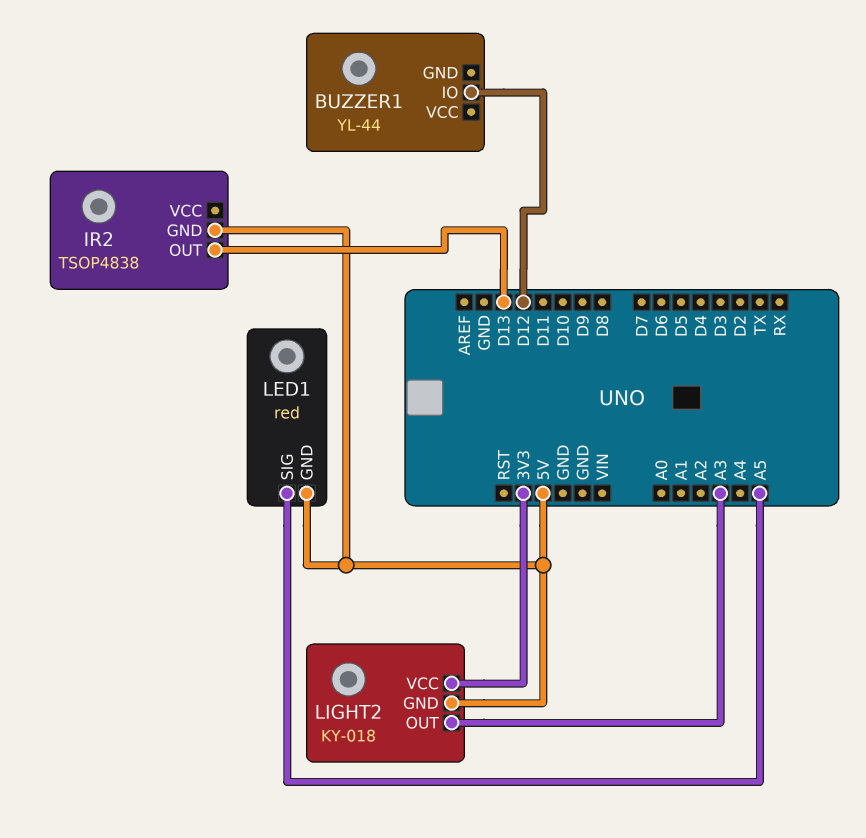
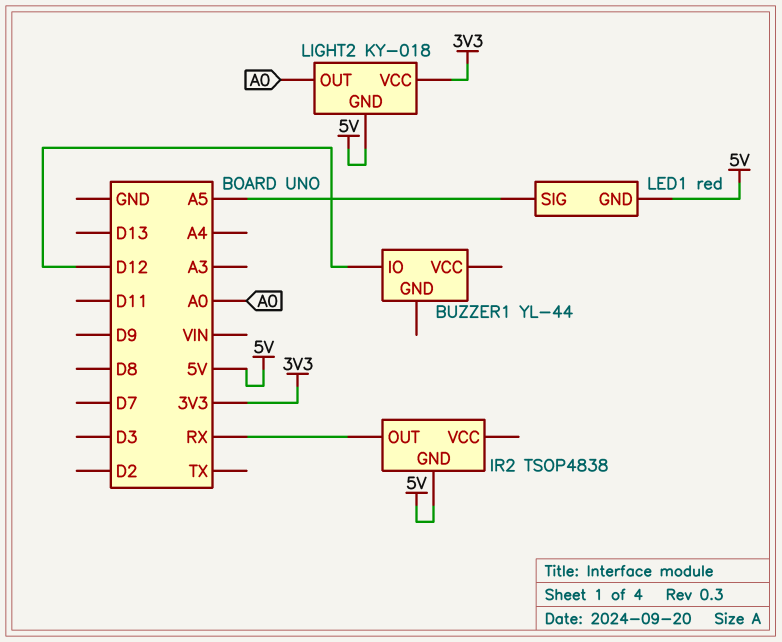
IR2 pin OUT: D13 -> RX
LIGHT2 pin OUT: A3 -> A0

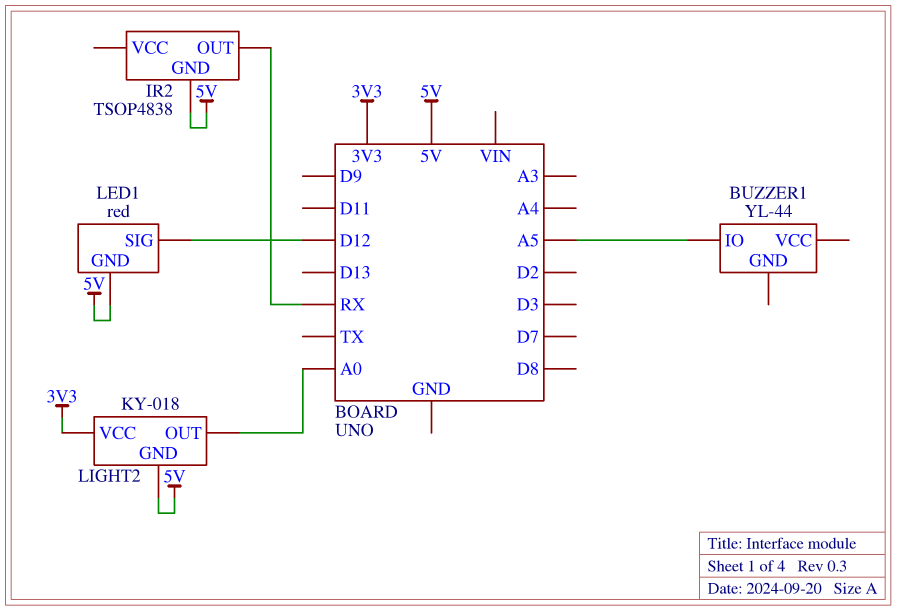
BUZZER1 pin IO: D12 -> A5
LED1 pin SIG: A5 -> D12

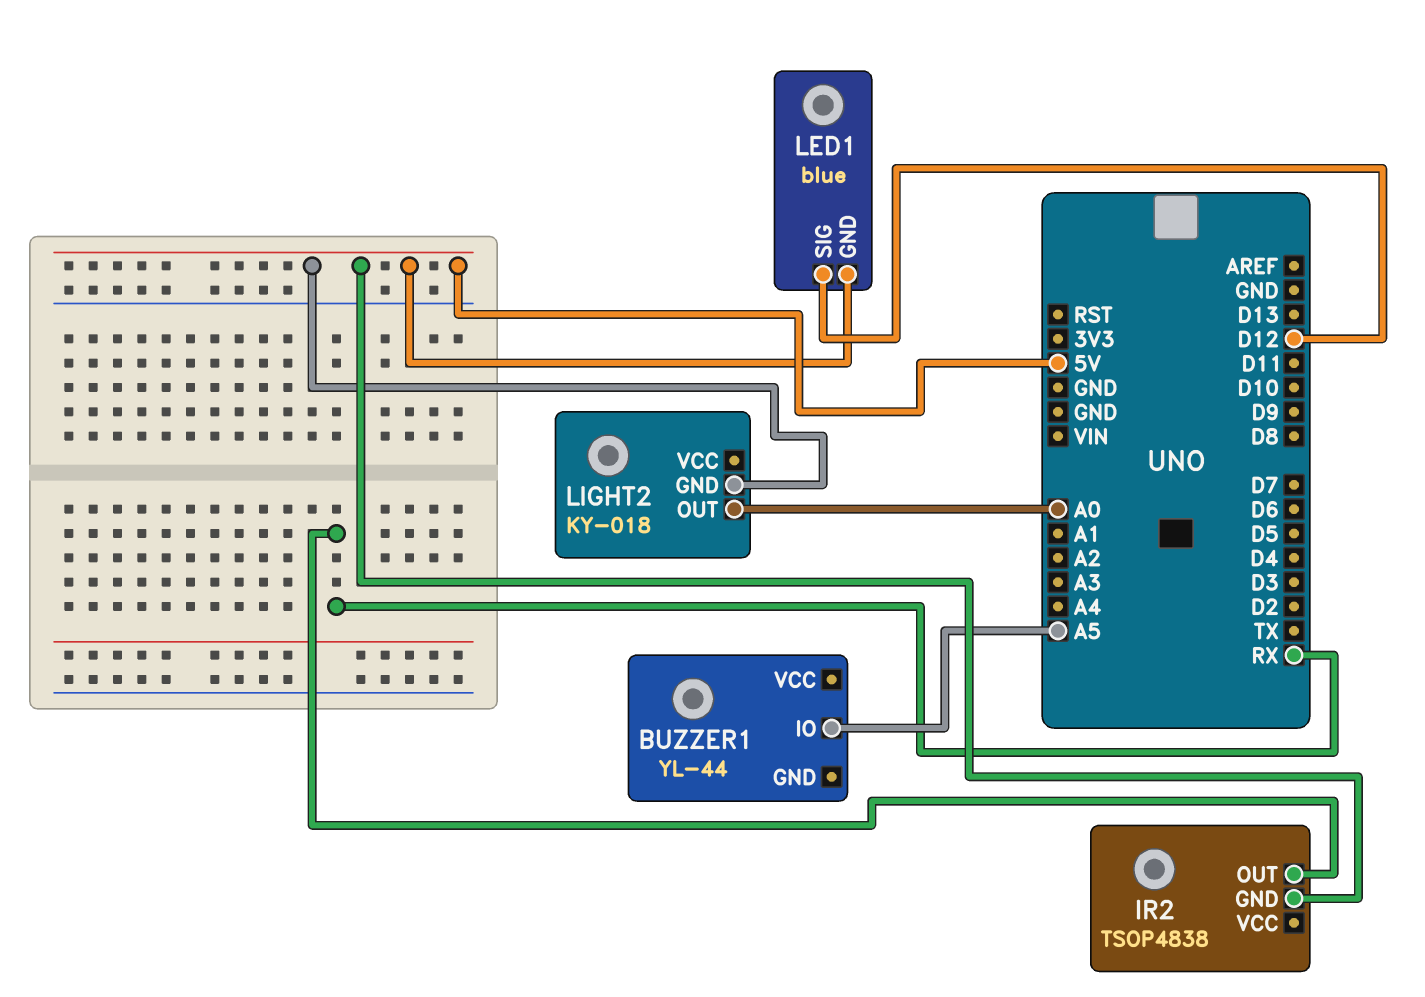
LED1: red -> blue
LIGHT2 pin VCC: 3V3 -> none

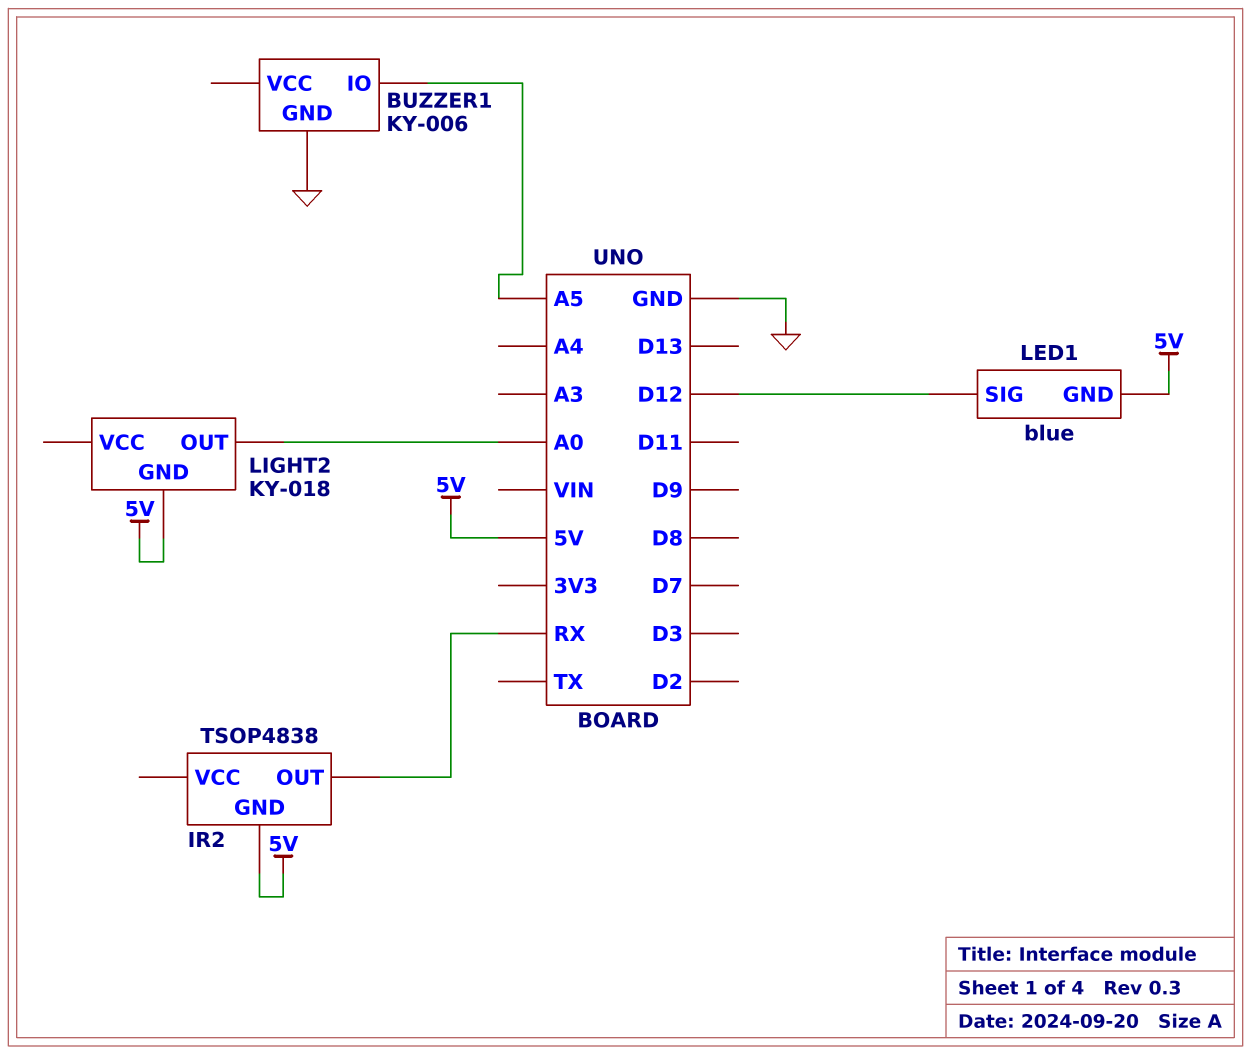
BUZZER1: YL-44 -> KY-006
BUZZER1 pin GND: none -> GND

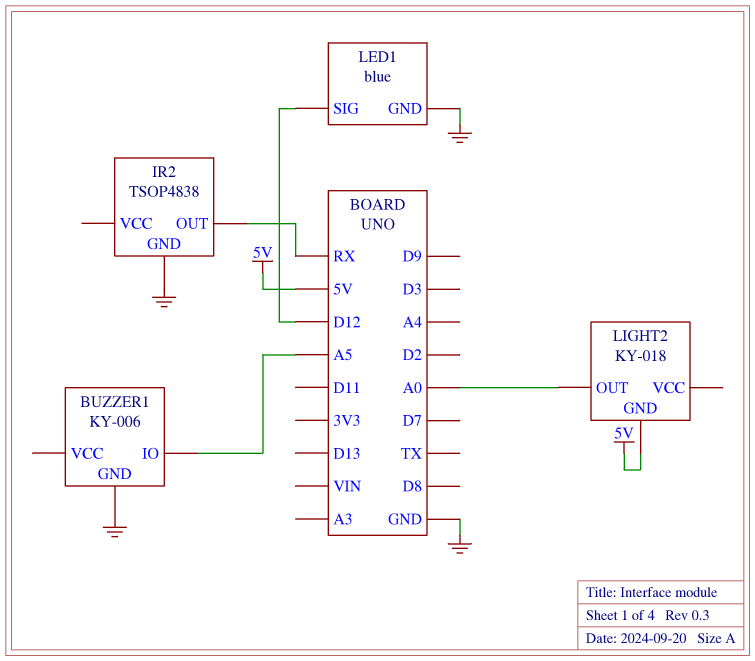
IR2 pin GND: 5V -> GND
LED1 pin GND: 5V -> GND

